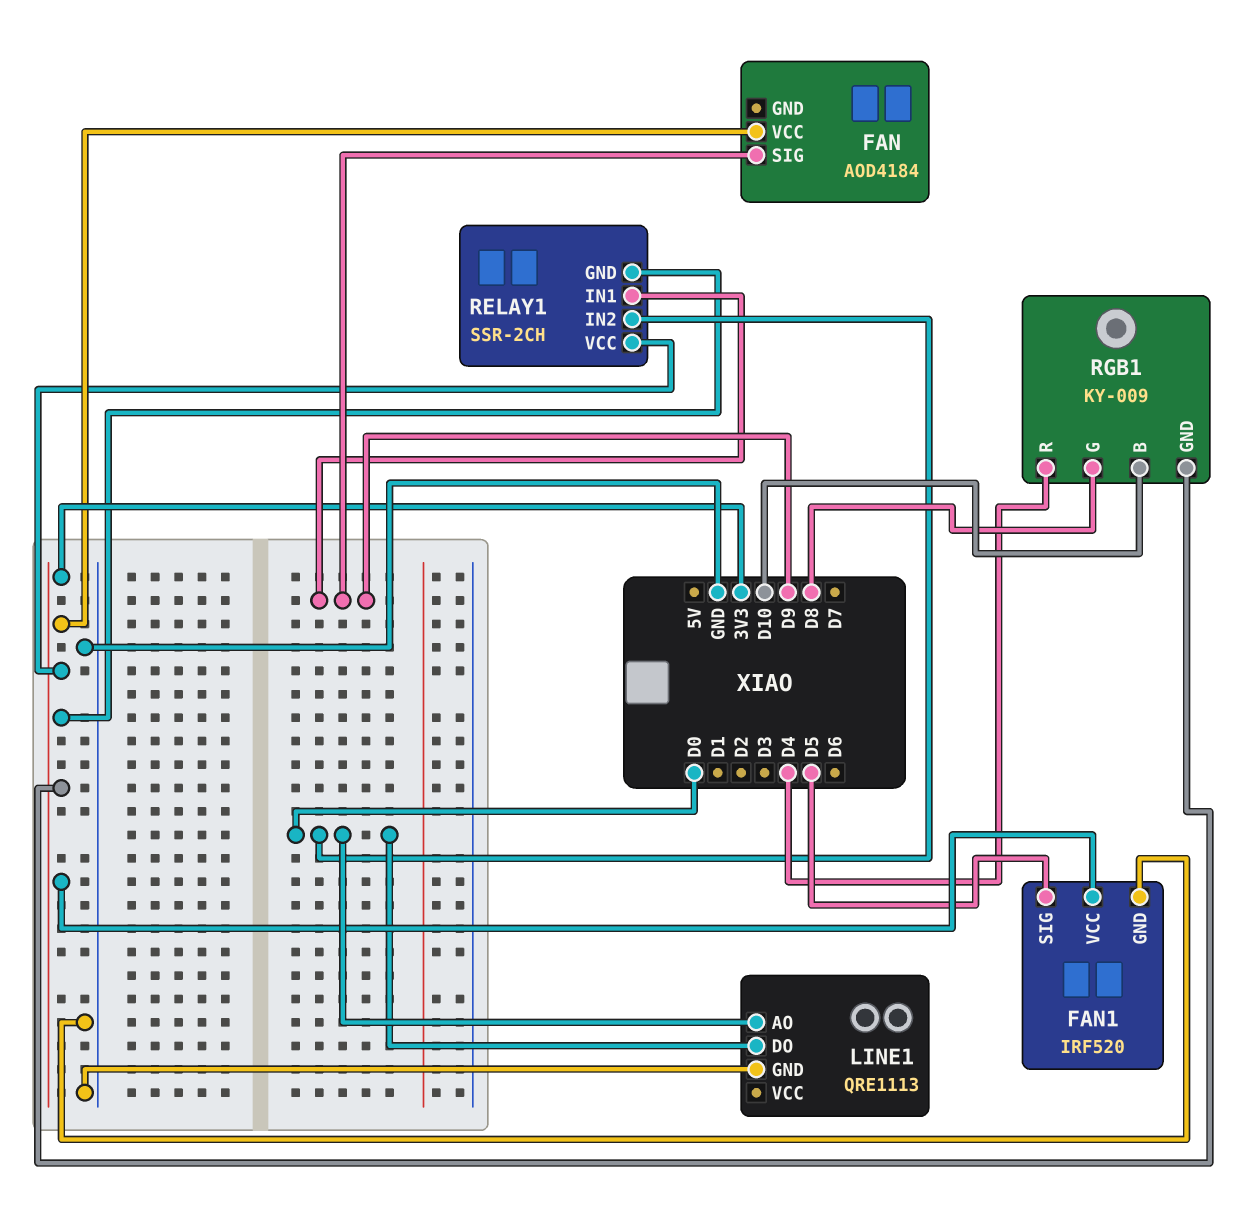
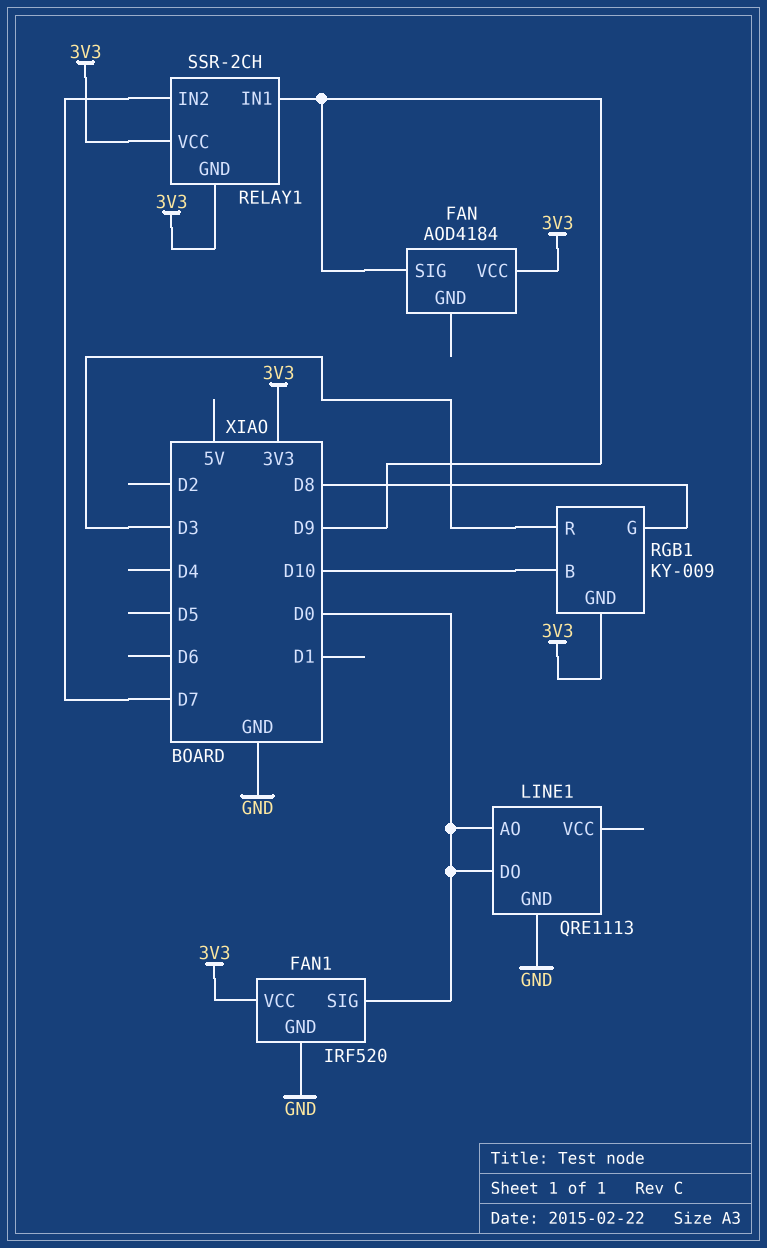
FAN1 pin SIG: D5 -> D0
RELAY1 pin IN2: D0 -> D7
RGB1 pin R: D4 -> D3

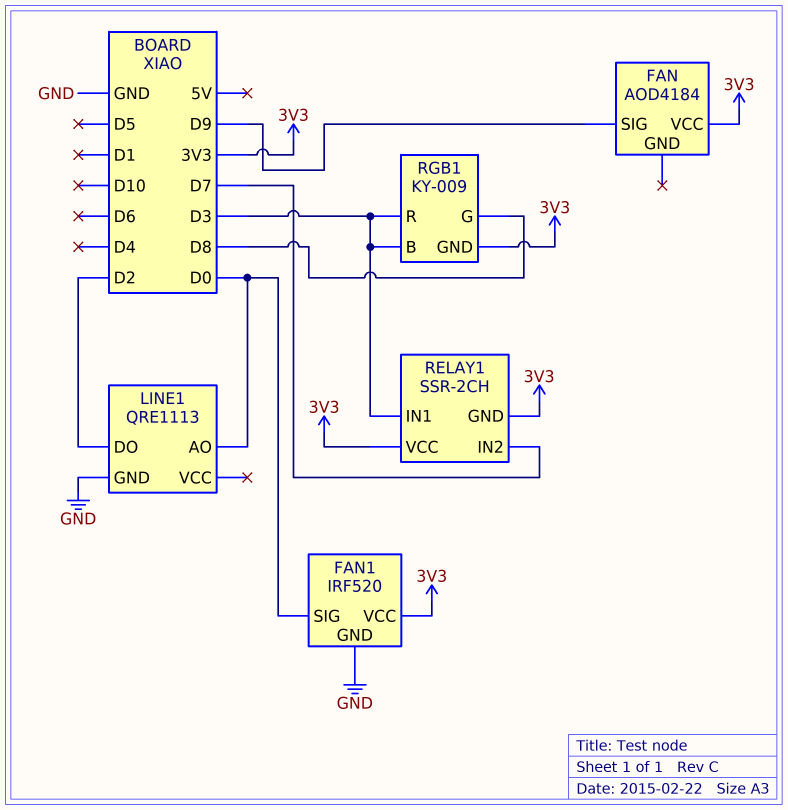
LINE1 pin DO: D0 -> D2
RELAY1 pin IN1: D9 -> D3
RGB1 pin B: D10 -> D3

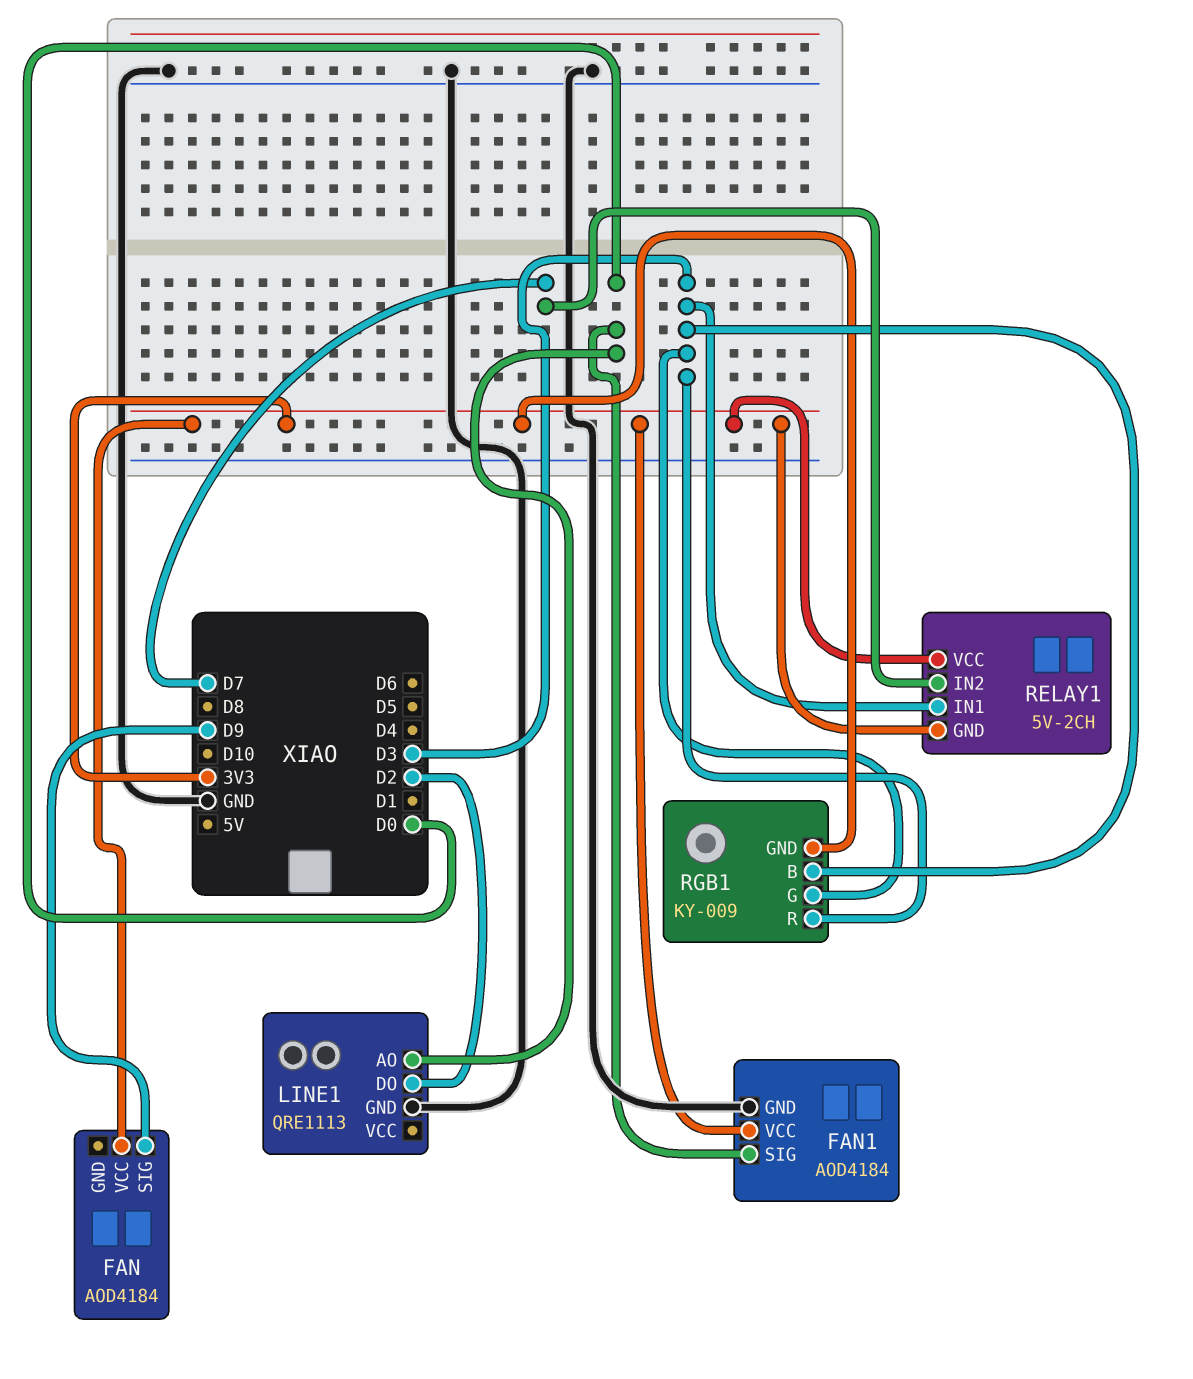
FAN1: IRF520 -> AOD4184
RELAY1: SSR-2CH -> 5V-2CH
RGB1 pin G: D8 -> D3

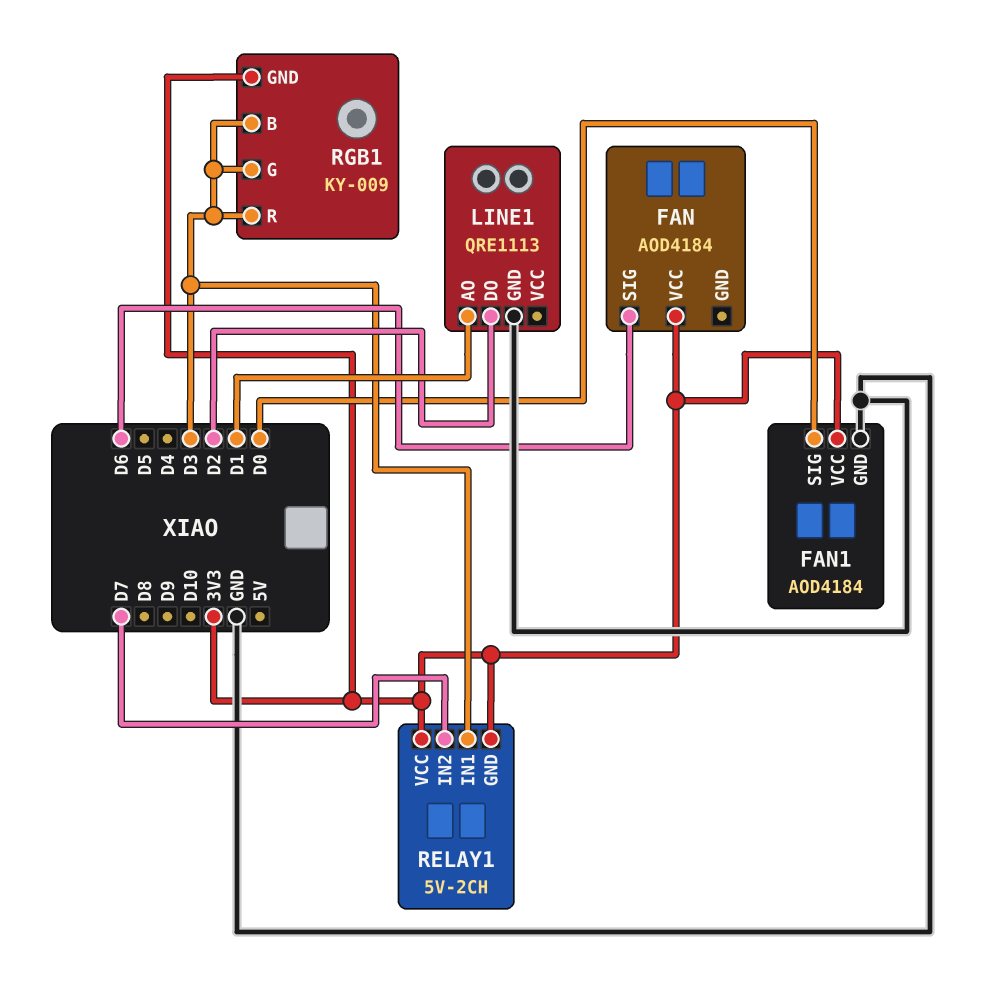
FAN pin SIG: D9 -> D6
LINE1 pin AO: D0 -> D1

